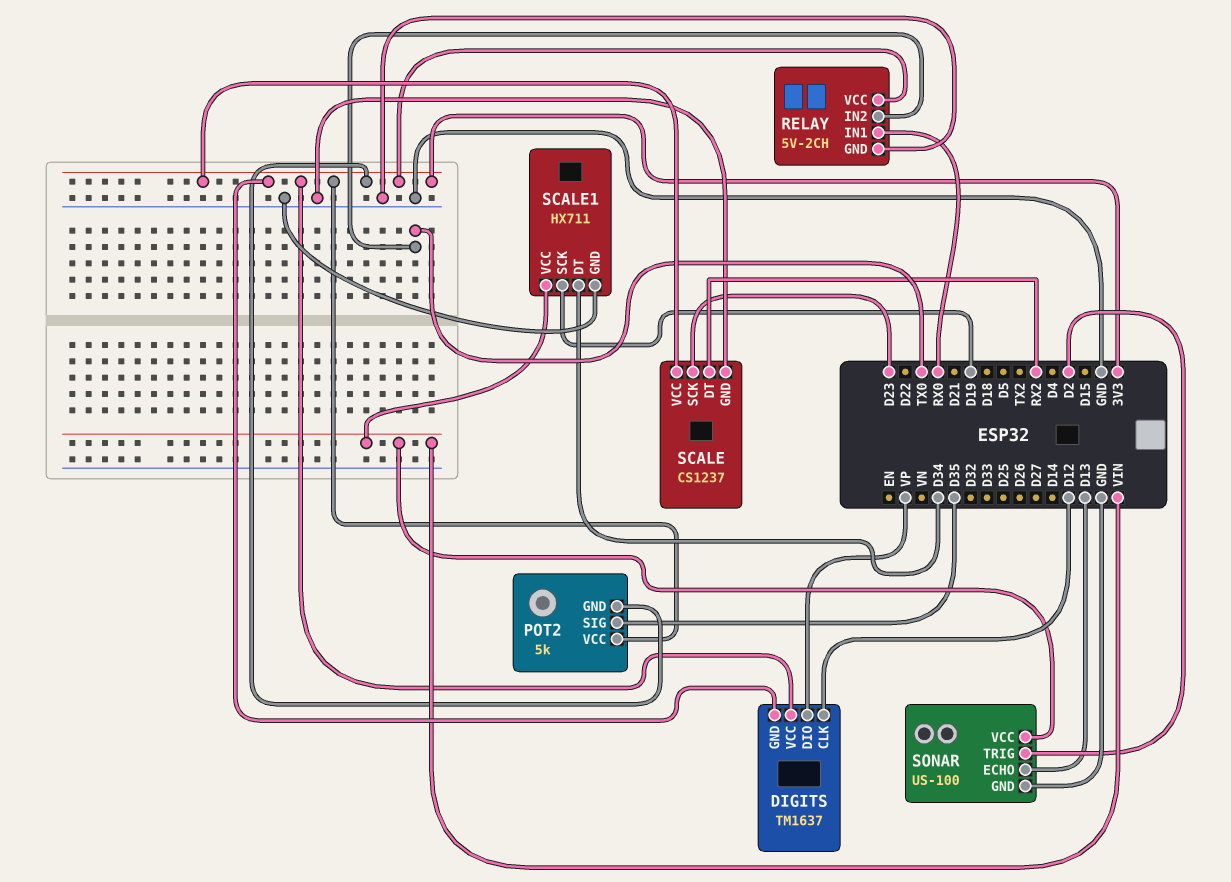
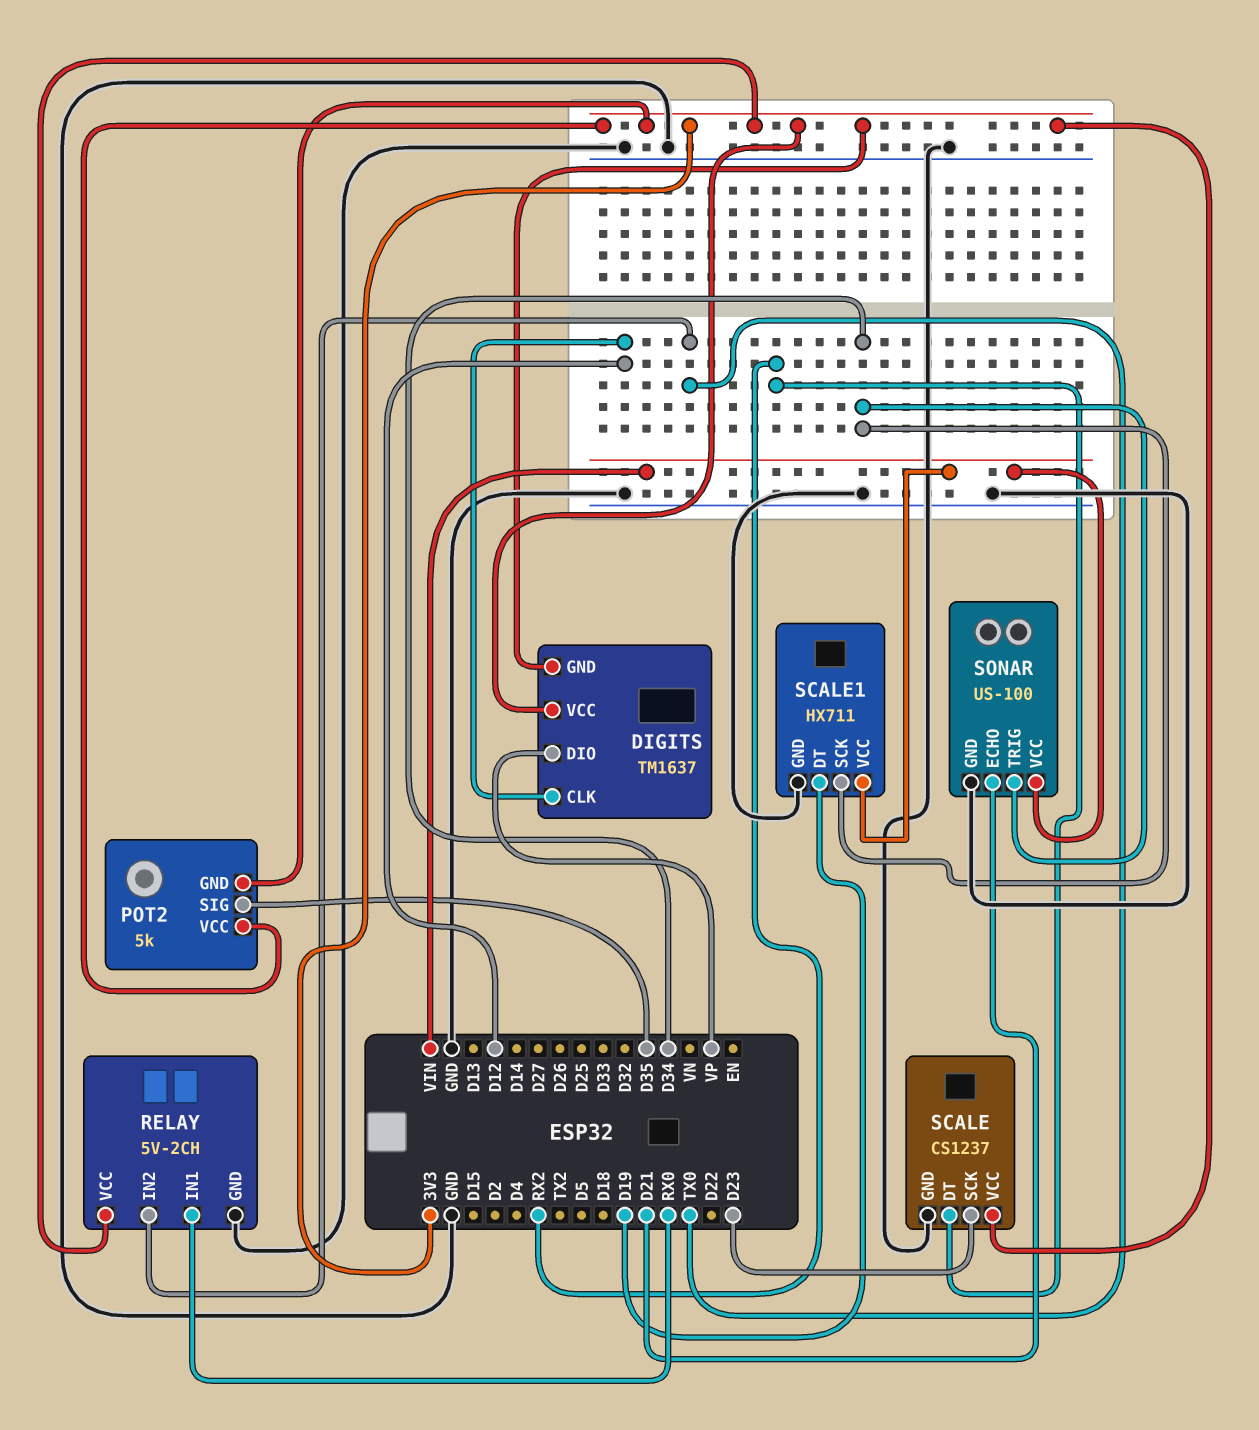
SCALE1 pin DT: D34 -> D19
SCALE1 pin SCK: D19 -> D34
SONAR pin ECHO: D13 -> D21
SONAR pin TRIG: D2 -> D34

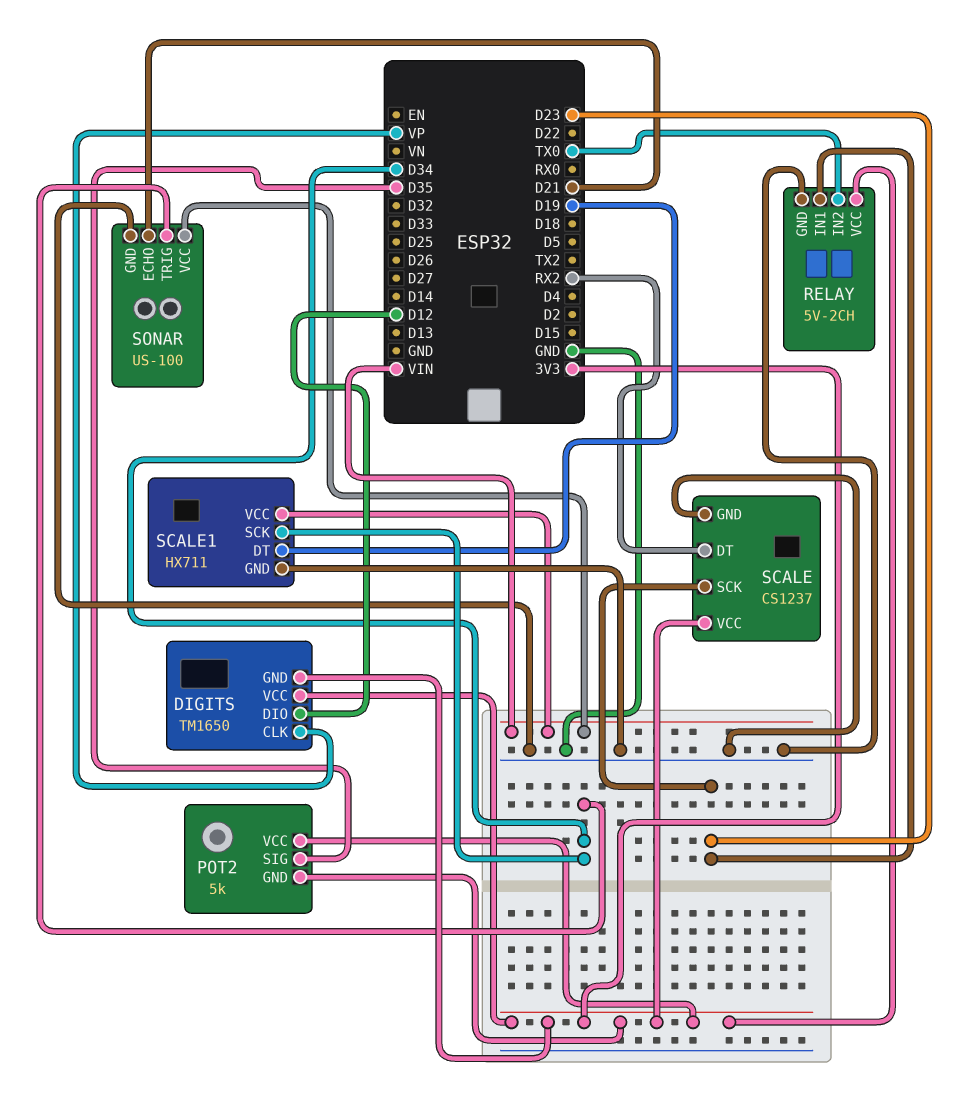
DIGITS: TM1637 -> TM1650
DIGITS pin CLK: D12 -> VP
DIGITS pin DIO: VP -> D12
RELAY pin IN1: RX0 -> D23

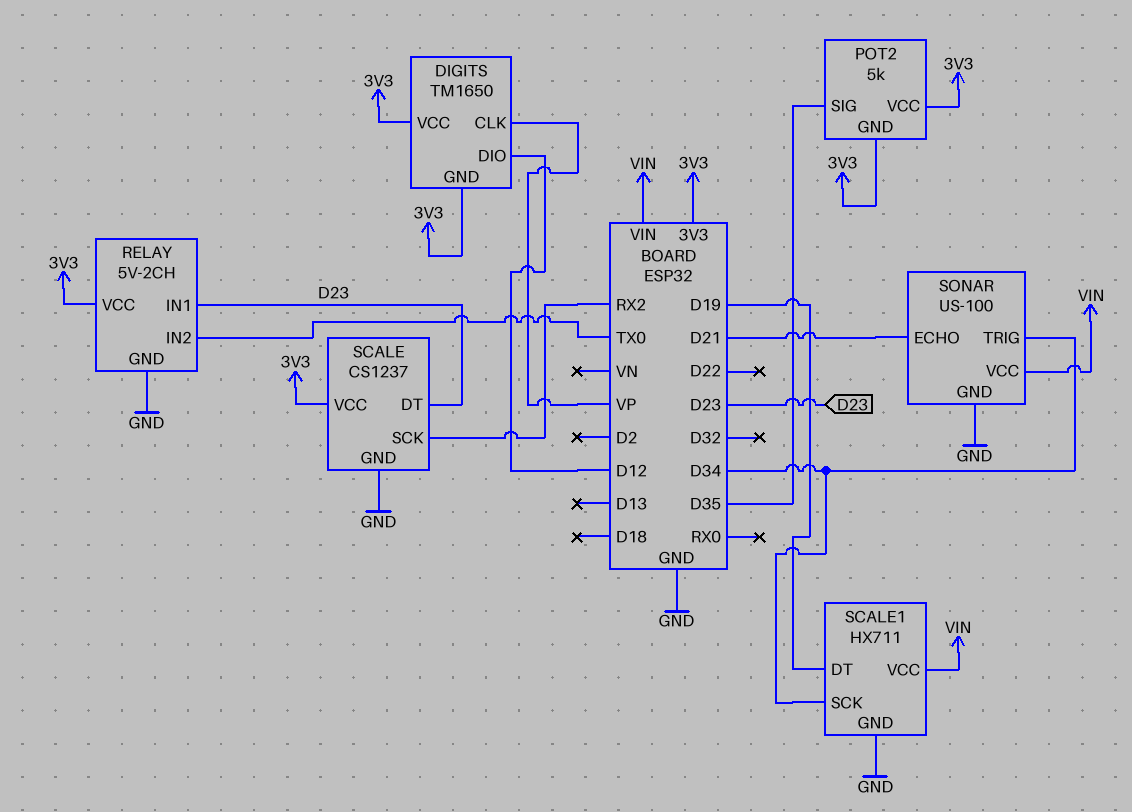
SCALE pin DT: RX2 -> D23
SCALE pin SCK: D23 -> RX2

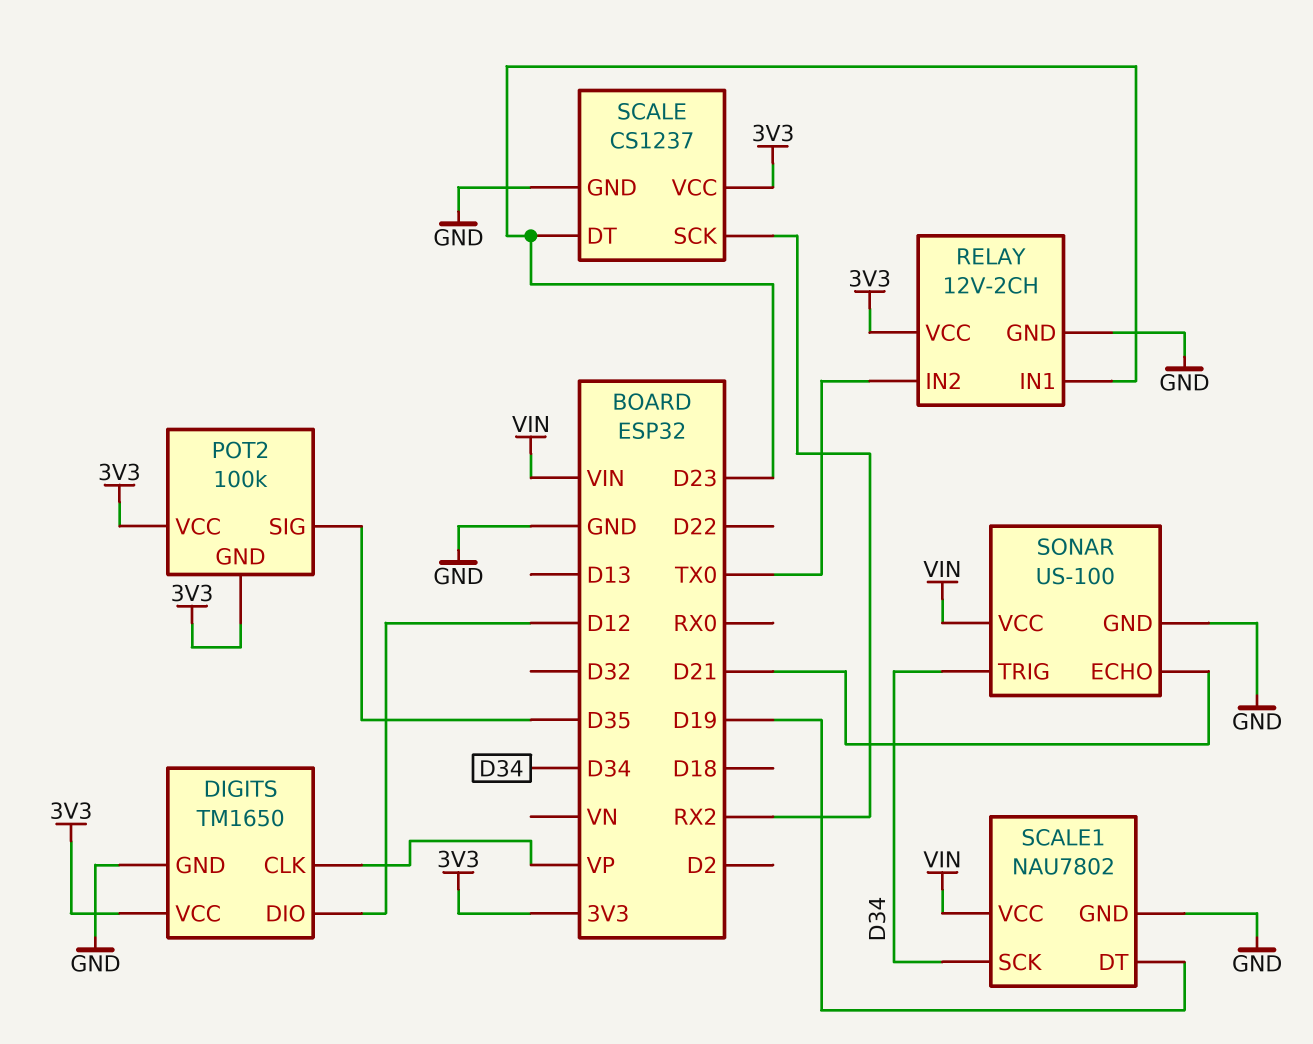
DIGITS pin GND: 3V3 -> GND
POT2: 5k -> 100k
RELAY: 5V-2CH -> 12V-2CH
SCALE1: HX711 -> NAU7802

